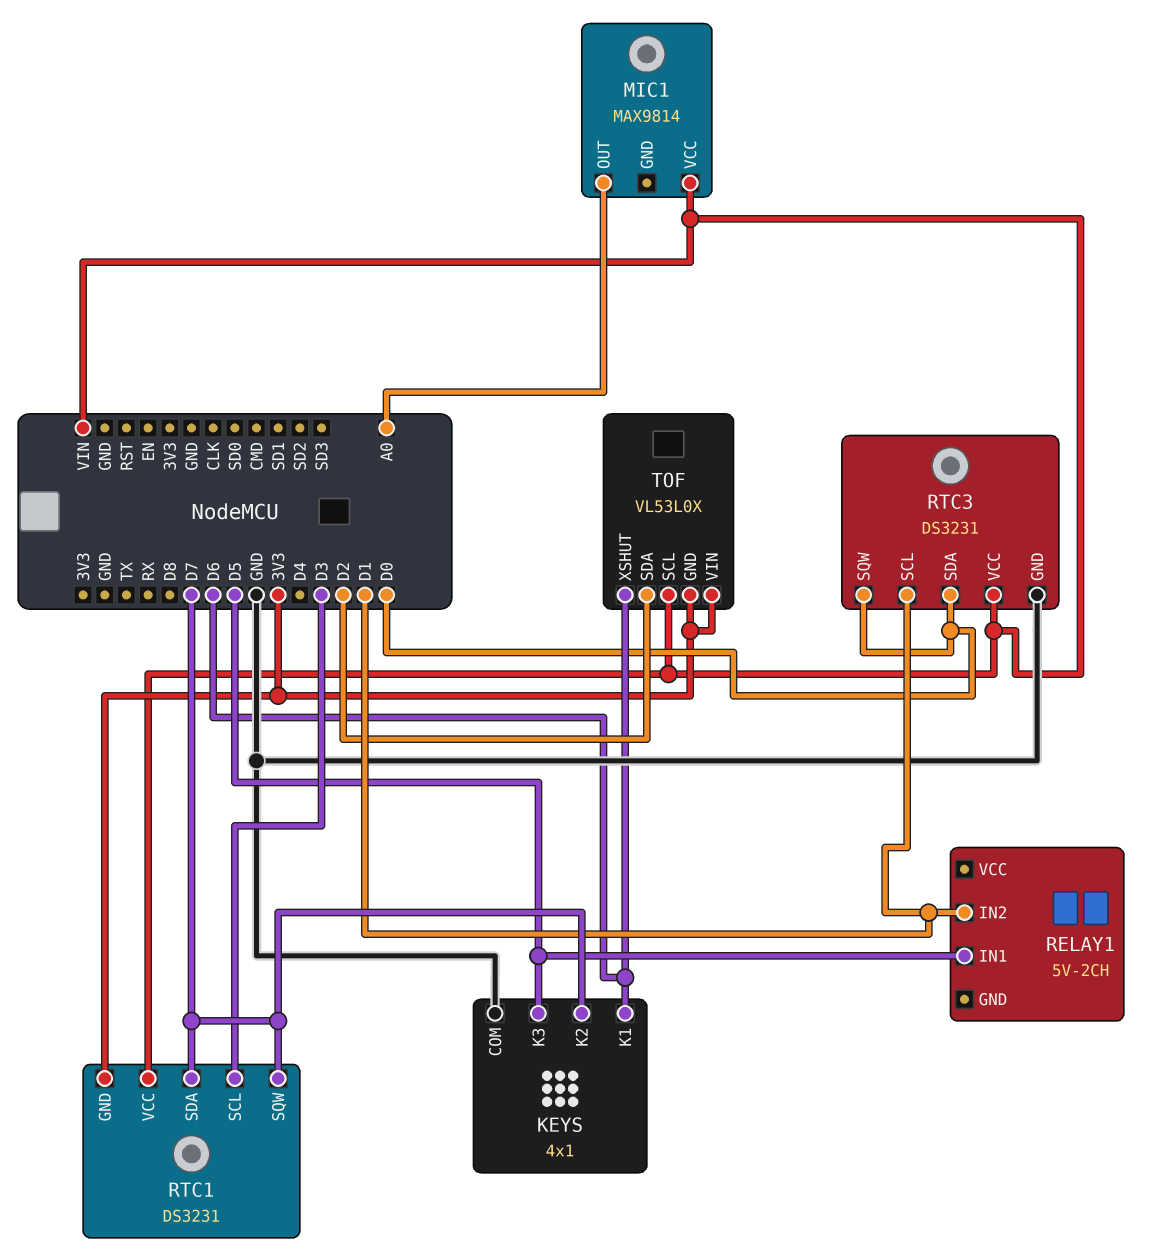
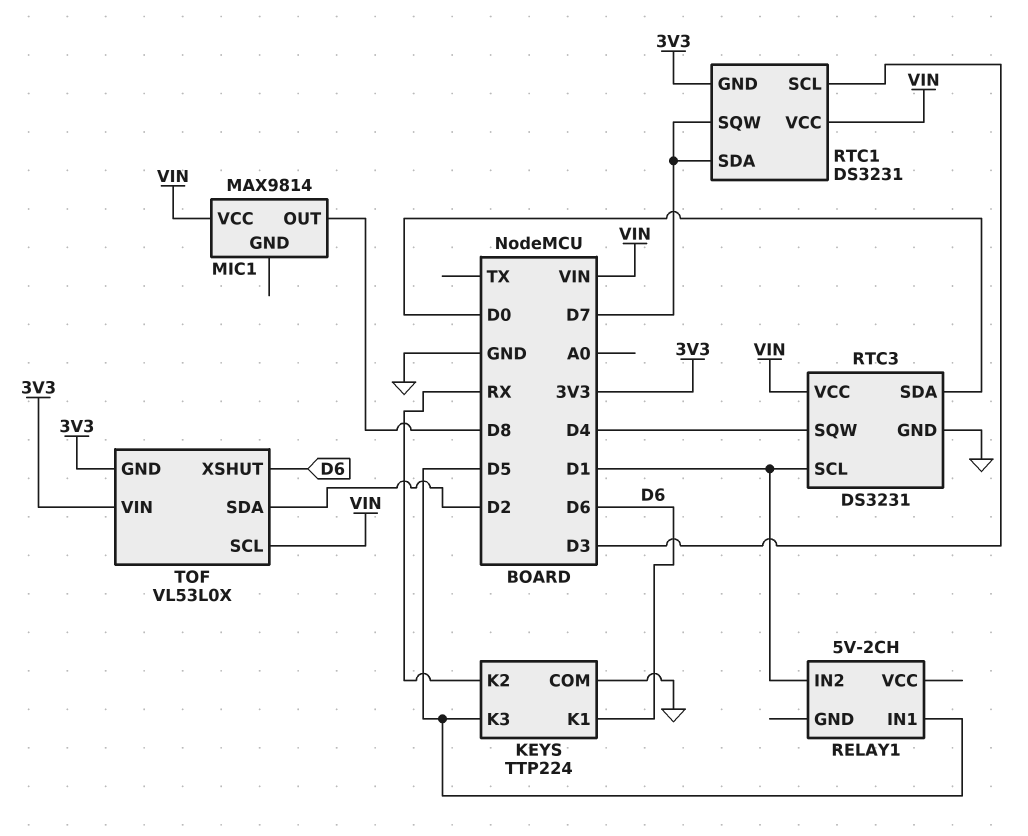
KEYS: 4x1 -> TTP224
KEYS pin K2: D7 -> RX
MIC1 pin OUT: A0 -> D8
RTC3 pin SQW: D0 -> D4

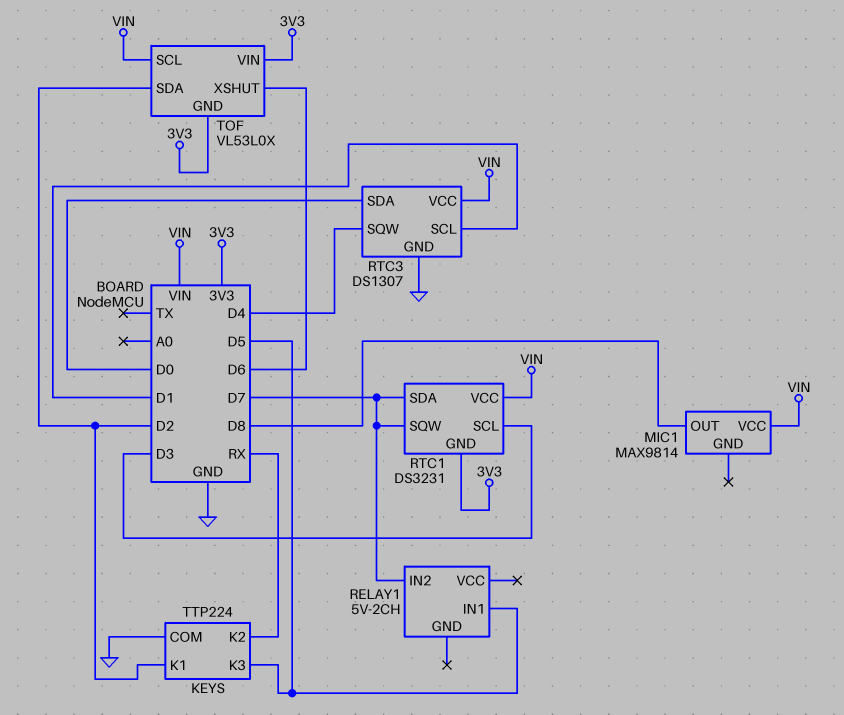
KEYS pin K1: D6 -> D2
RELAY1 pin IN2: D1 -> D7
RTC3: DS3231 -> DS1307

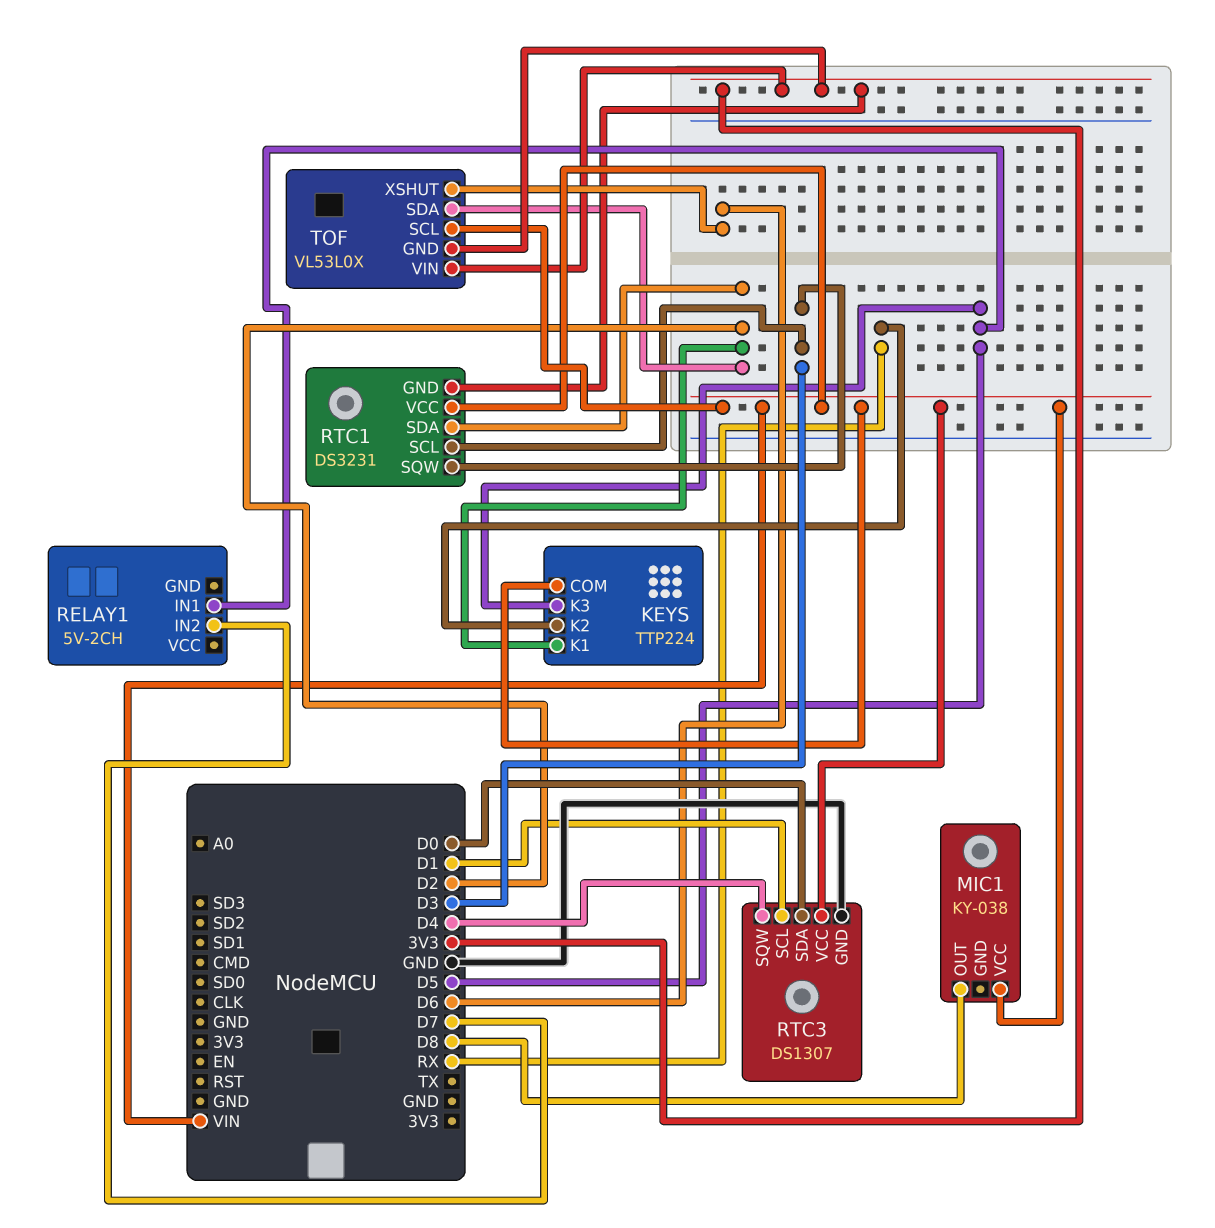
KEYS pin COM: GND -> VIN
MIC1: MAX9814 -> KY-038
RTC1 pin SDA: D7 -> D2
RTC1 pin SQW: D7 -> D3

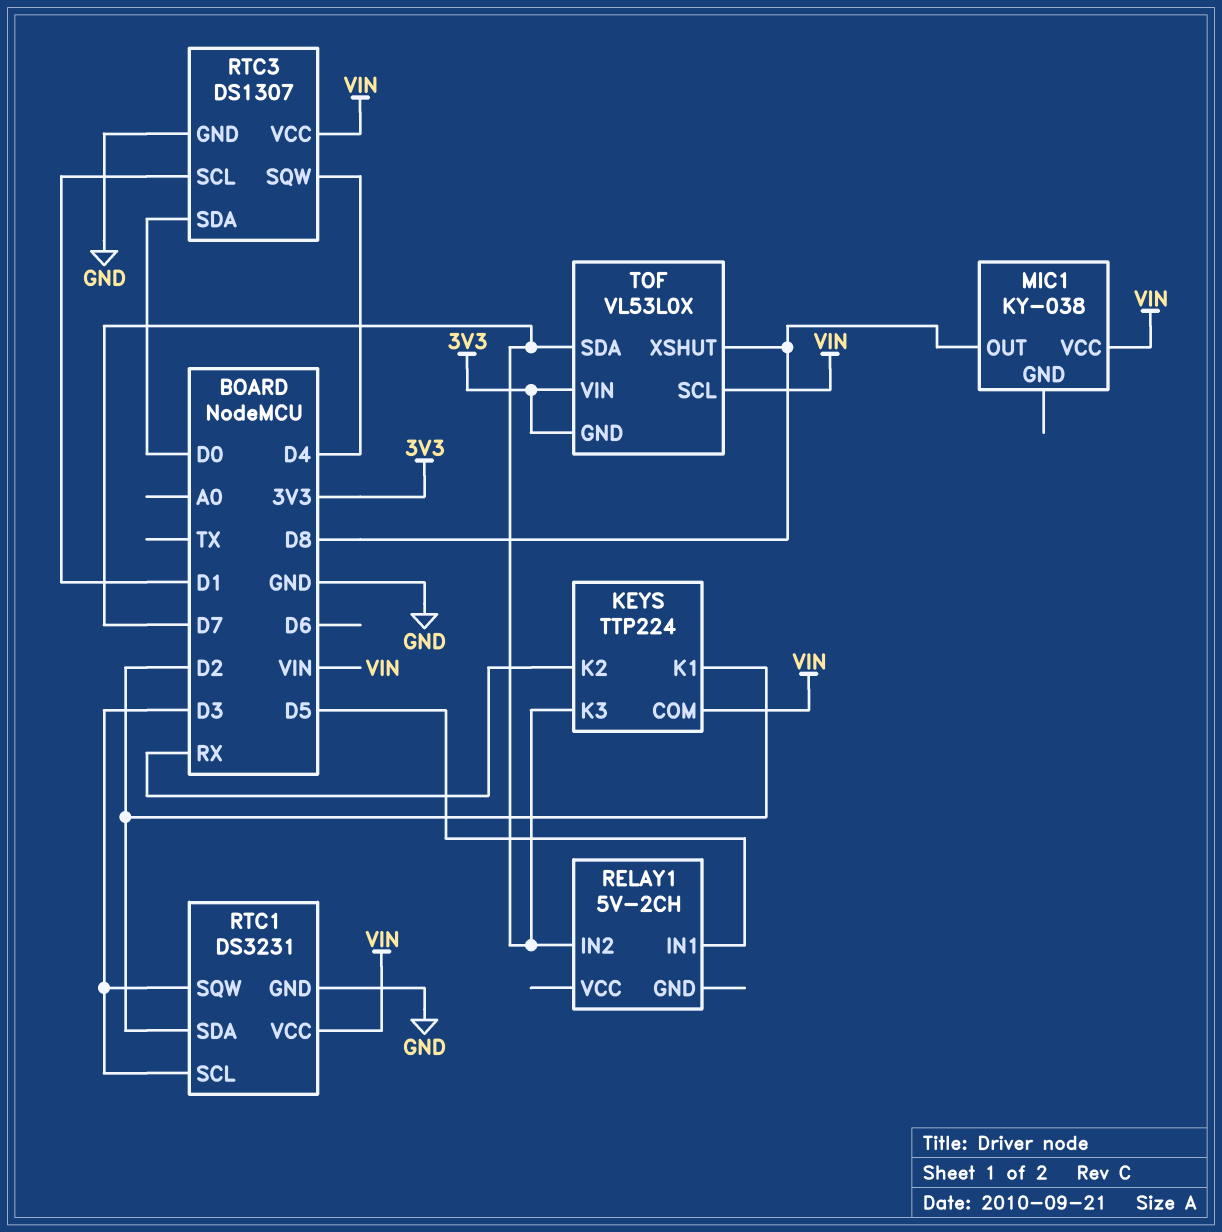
KEYS pin K3: D5 -> D7
RTC1 pin GND: 3V3 -> GND
TOF pin SDA: D2 -> D7
TOF pin XSHUT: D6 -> D8

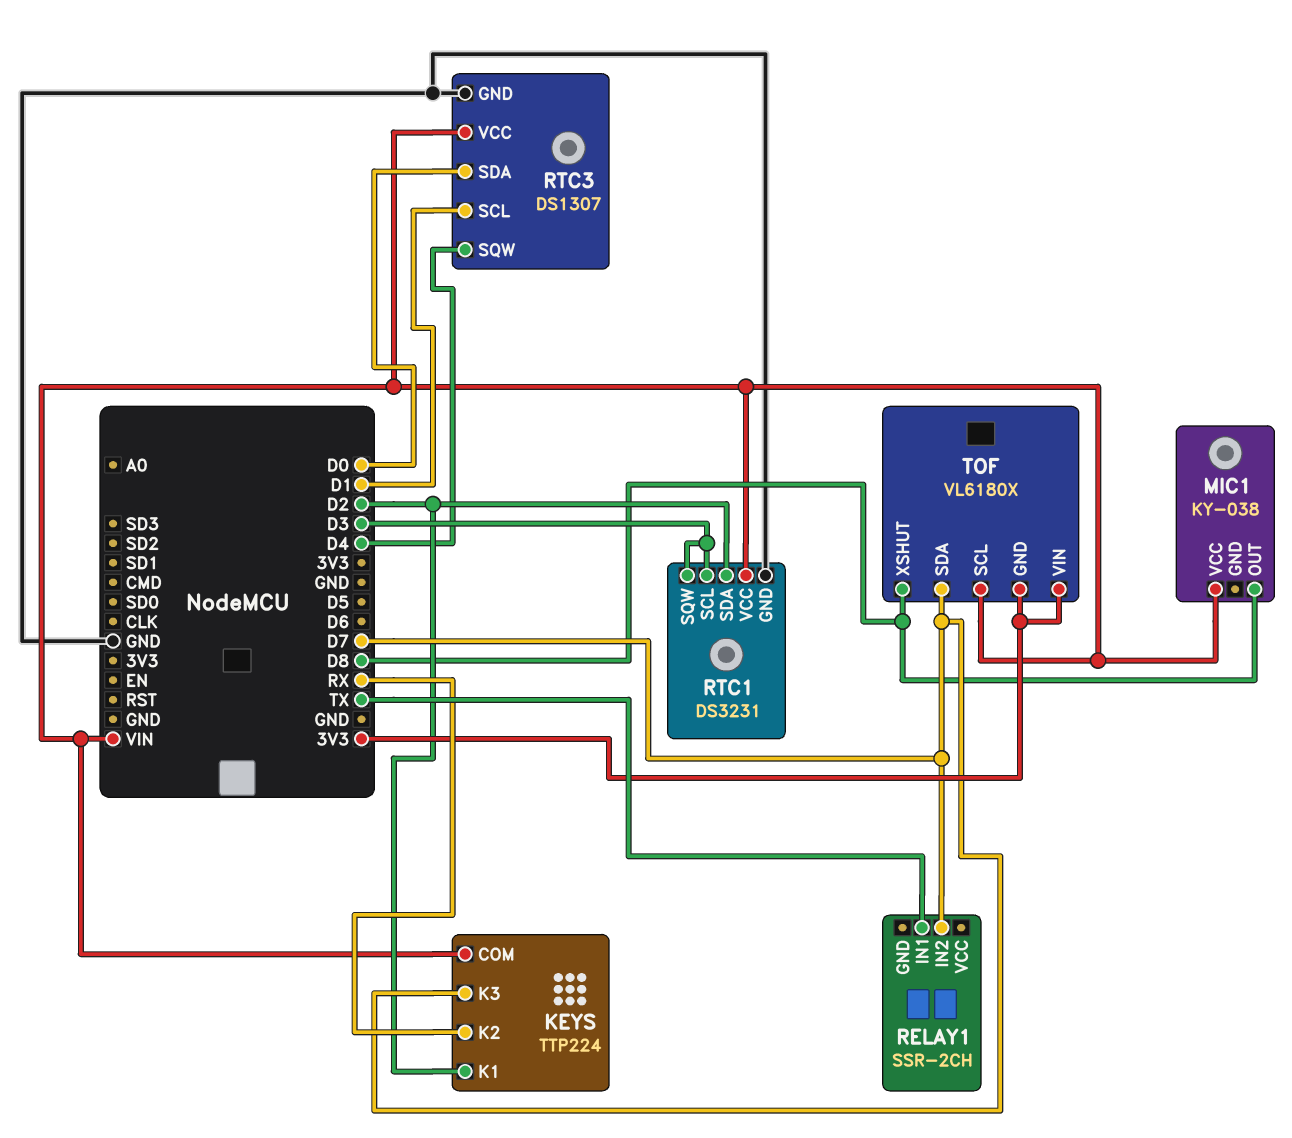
RELAY1: 5V-2CH -> SSR-2CH
RELAY1 pin IN1: D5 -> TX
TOF: VL53L0X -> VL6180X

